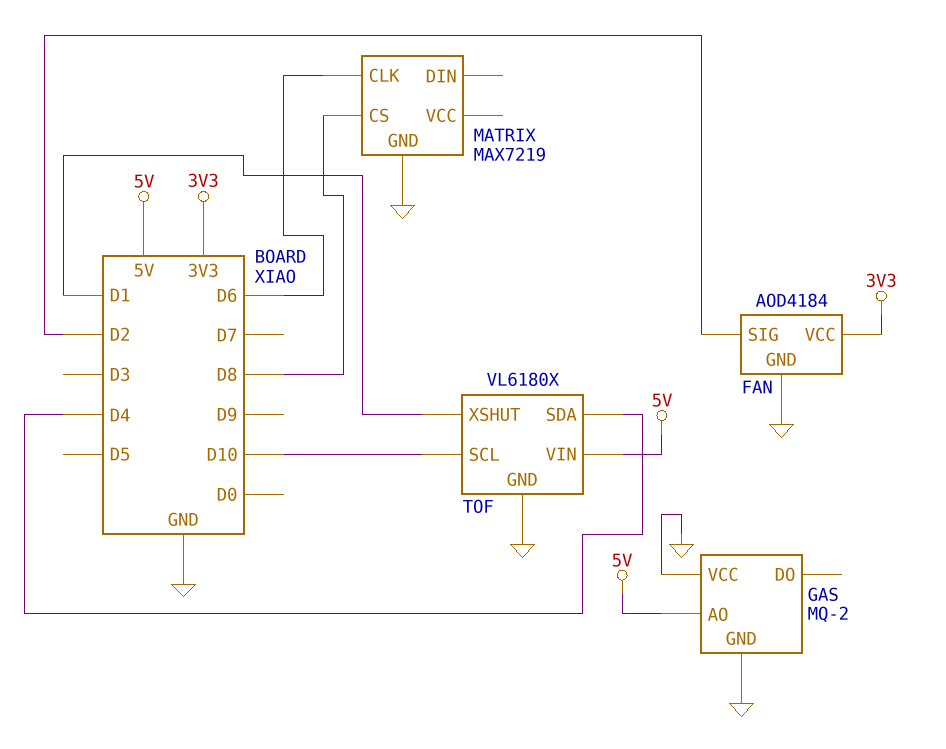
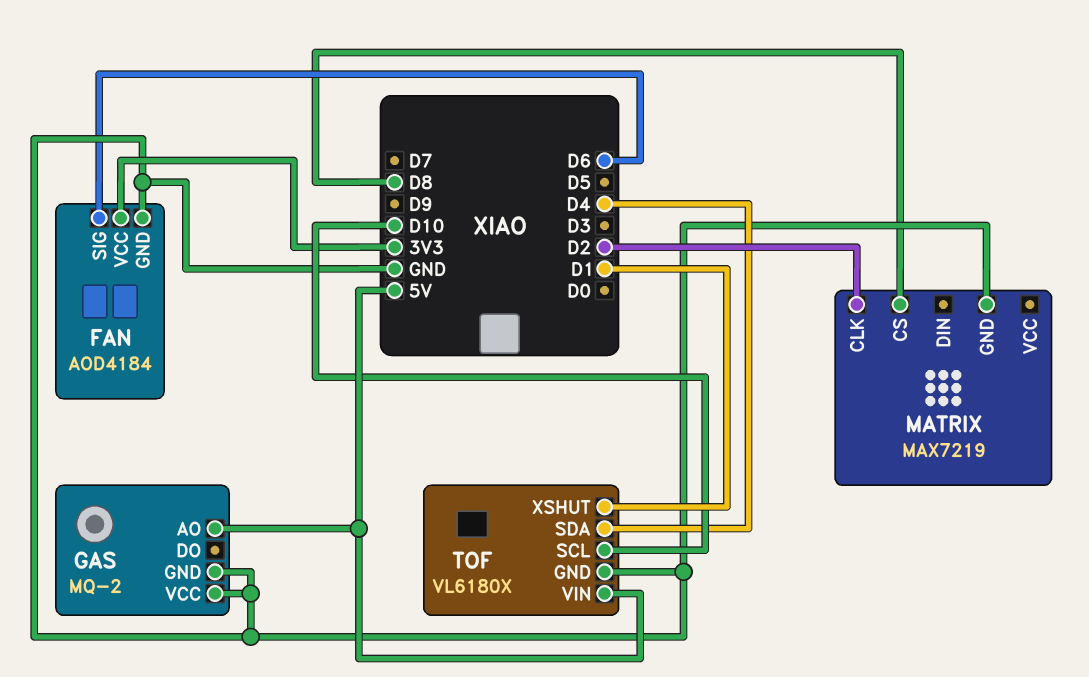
FAN pin SIG: D2 -> D6
MATRIX pin CLK: D6 -> D2

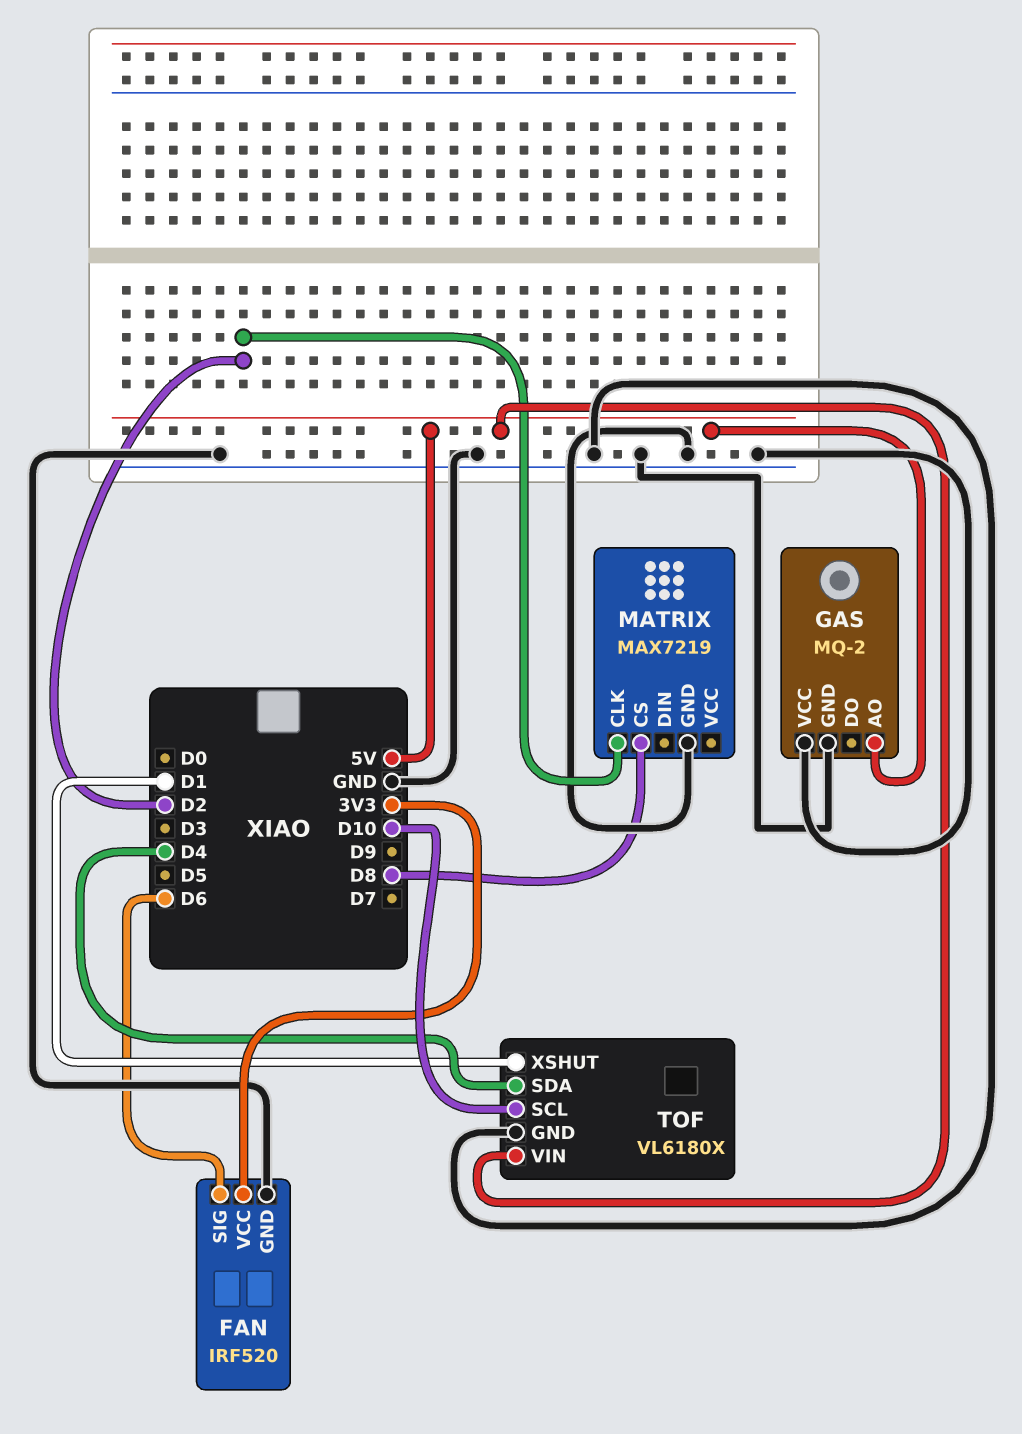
FAN: AOD4184 -> IRF520

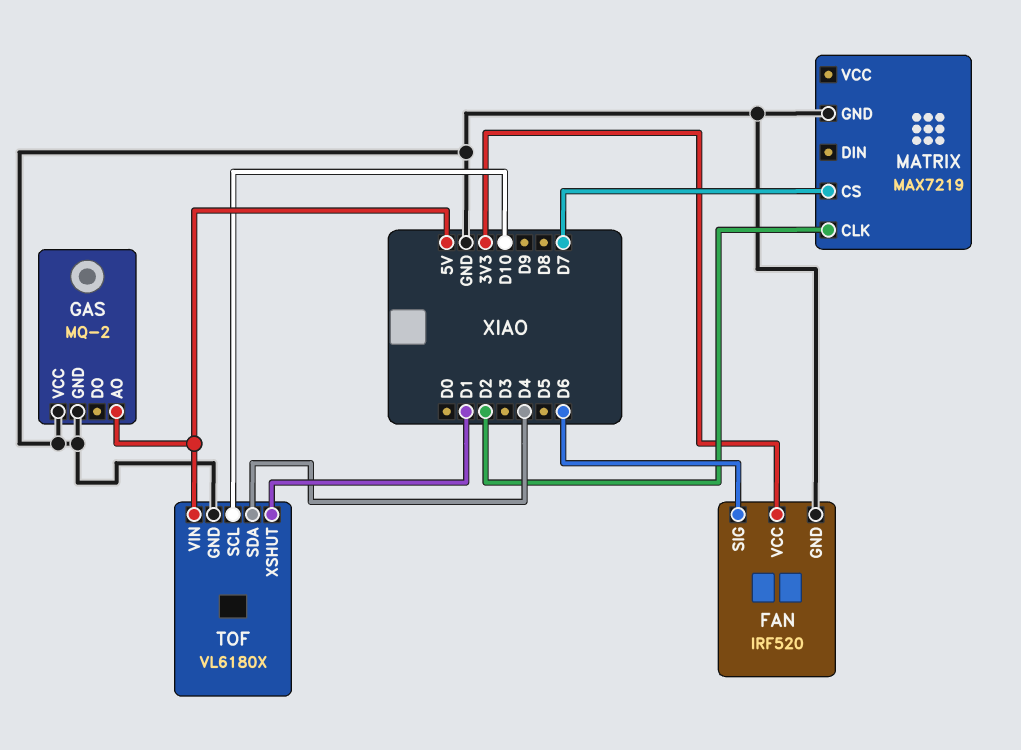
MATRIX pin CS: D8 -> D7

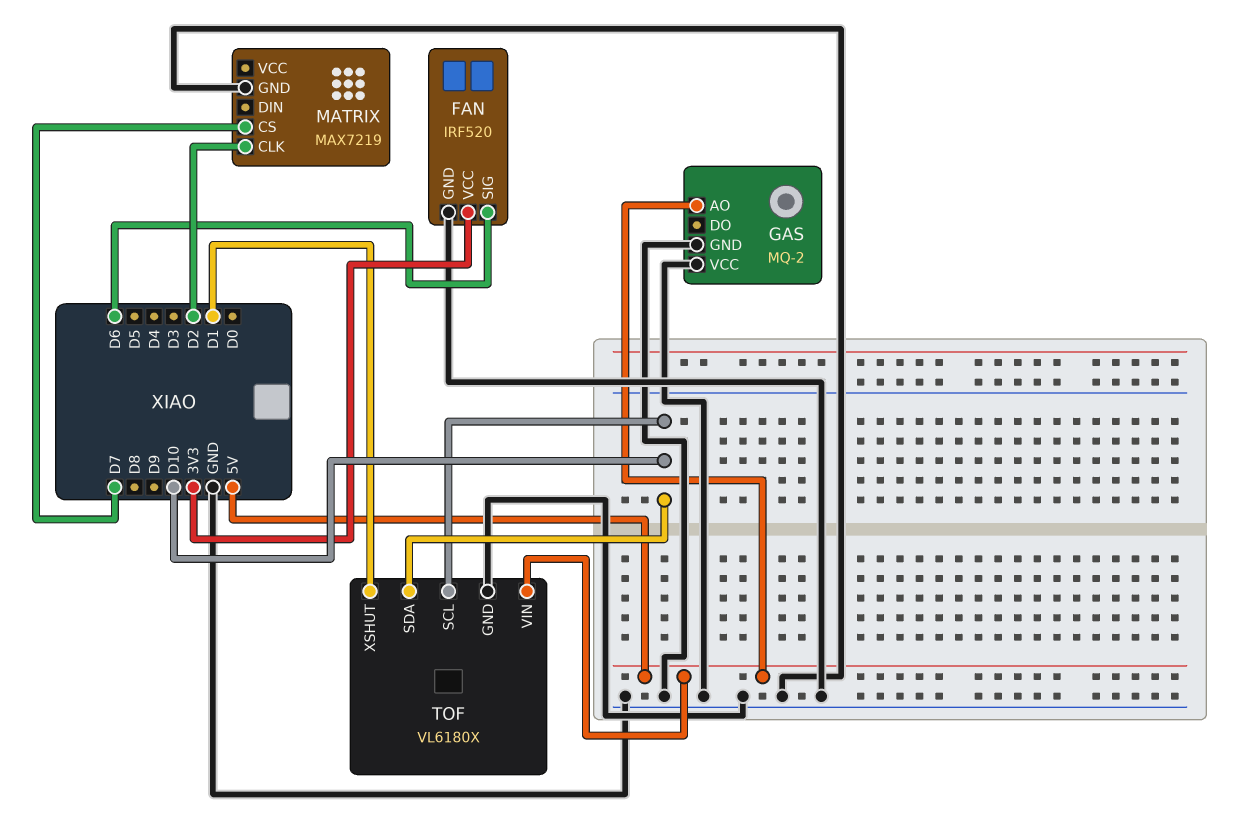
TOF pin SDA: D4 -> D10

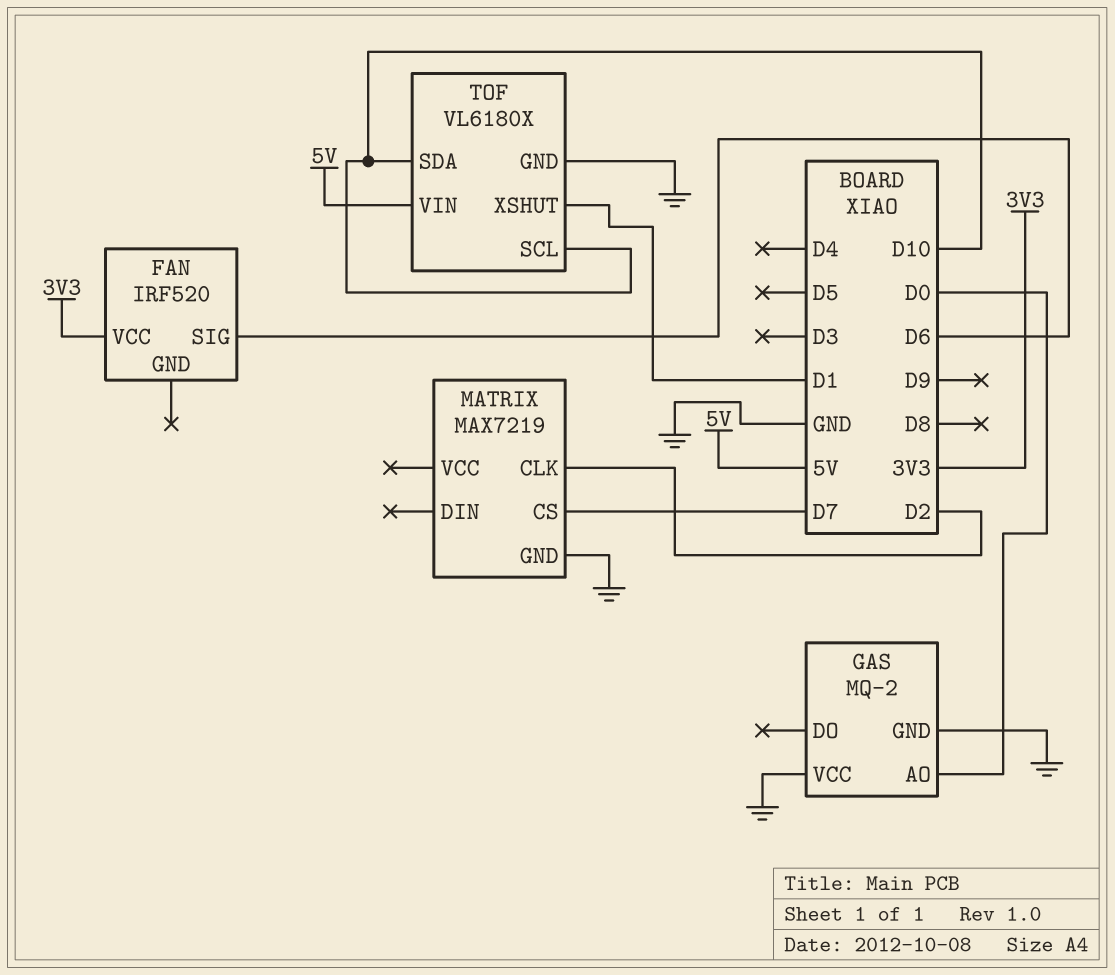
FAN pin GND: GND -> none
GAS pin AO: 5V -> D0

